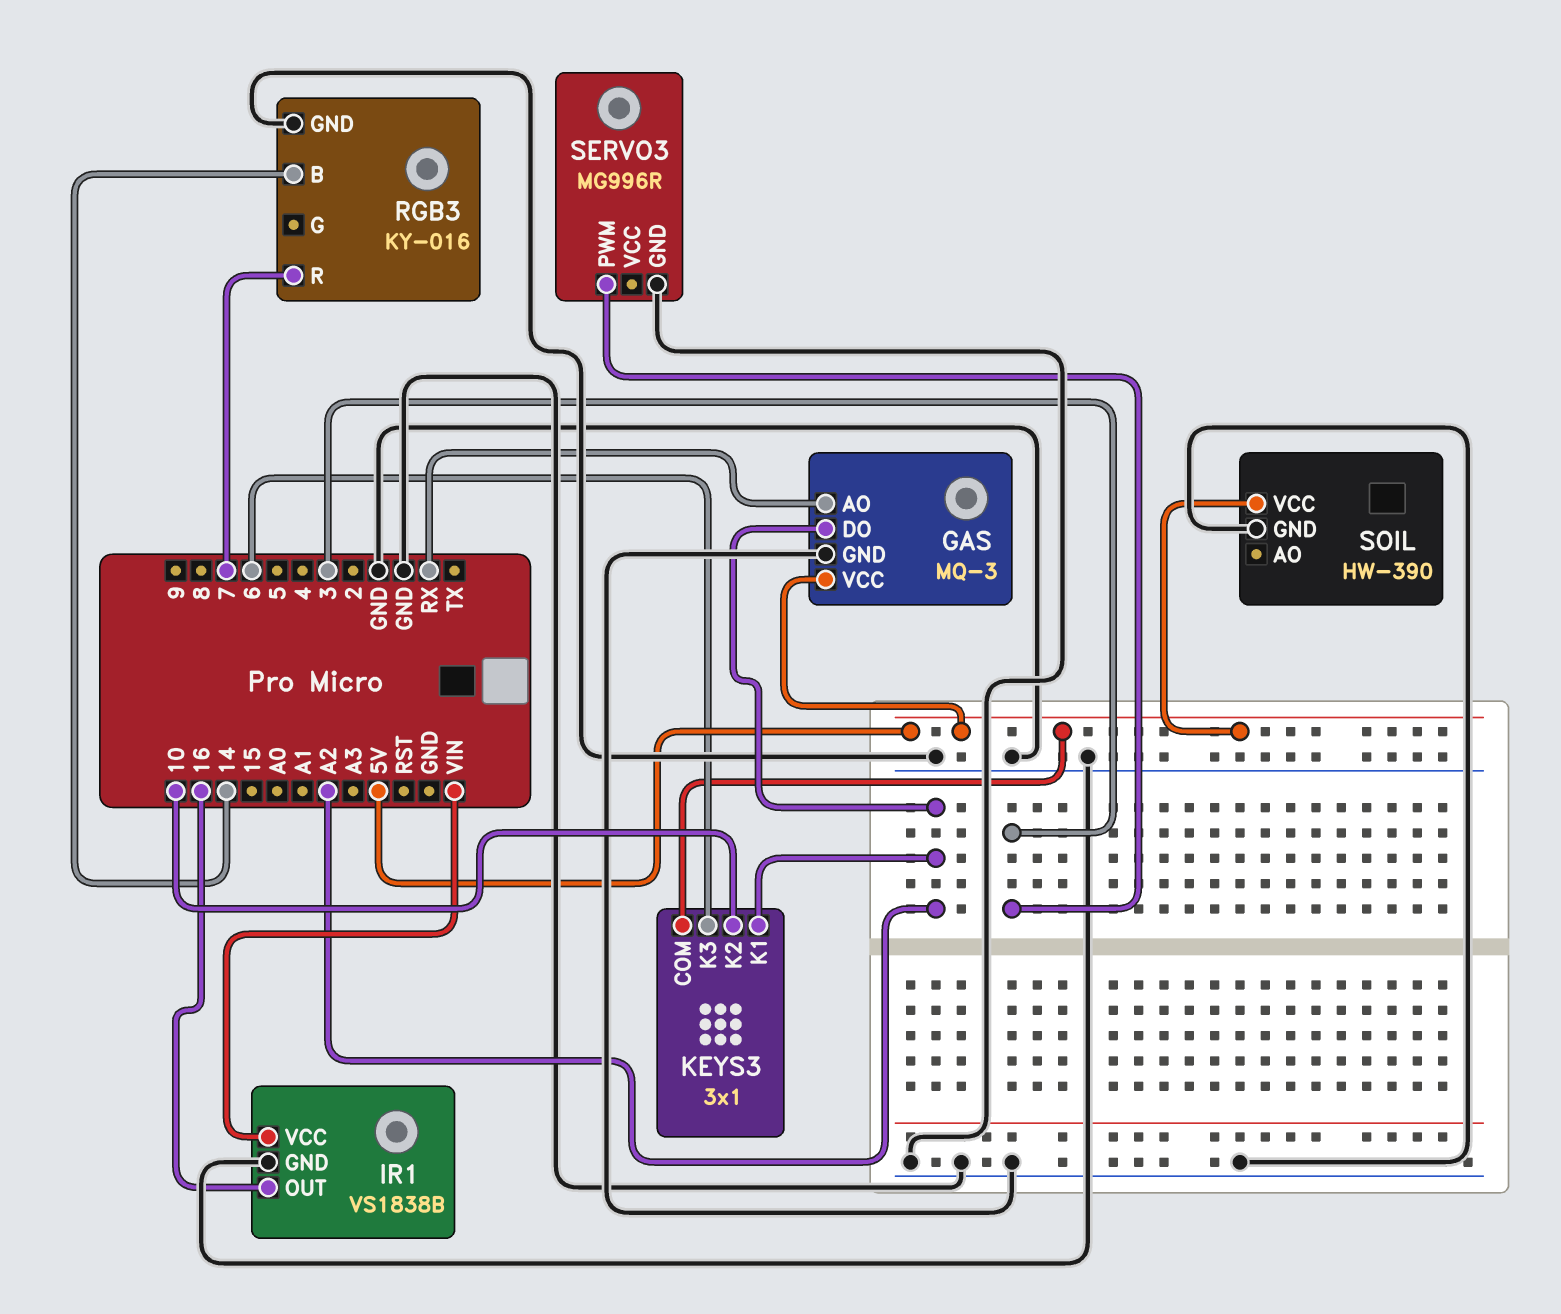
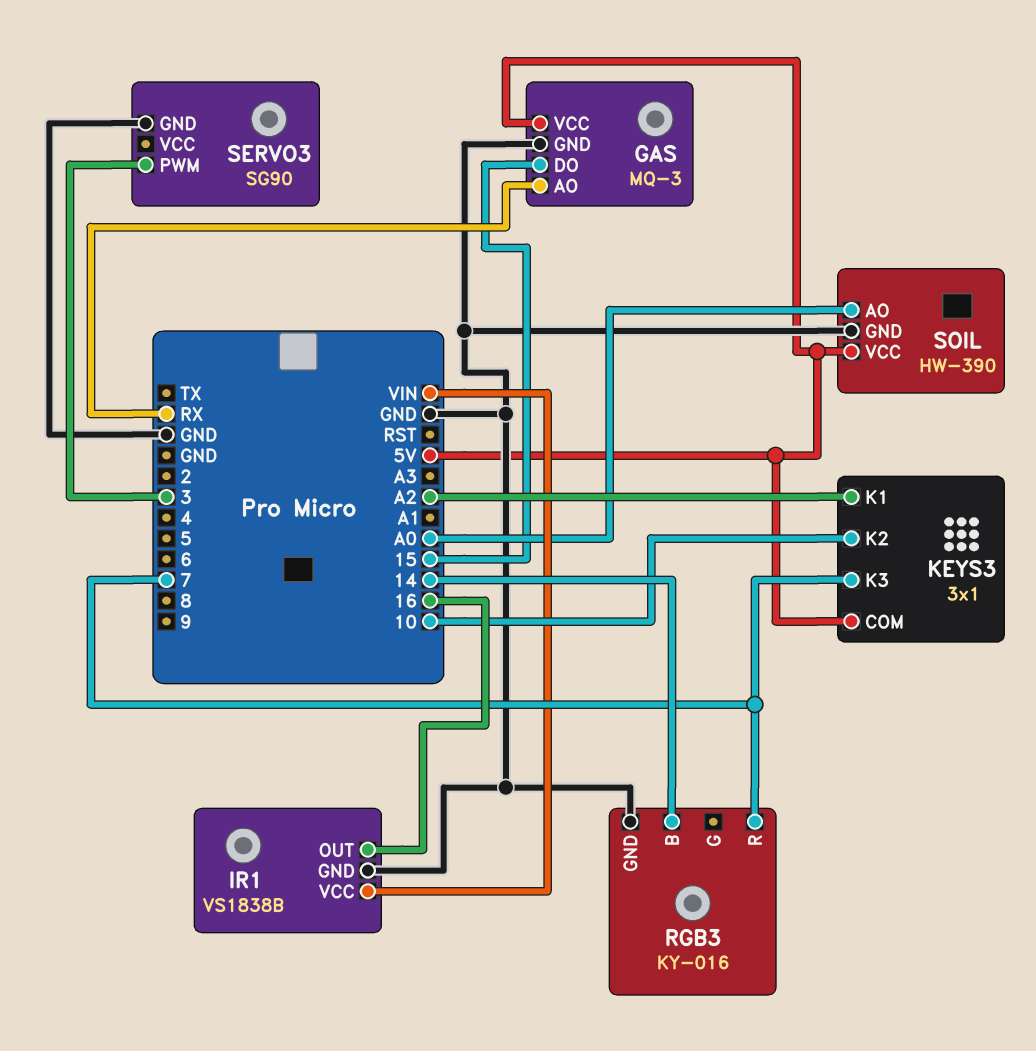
GAS pin DO: A2 -> 15
KEYS3 pin K3: 6 -> 7
SERVO3: MG996R -> SG90
SOIL pin AO: none -> A0

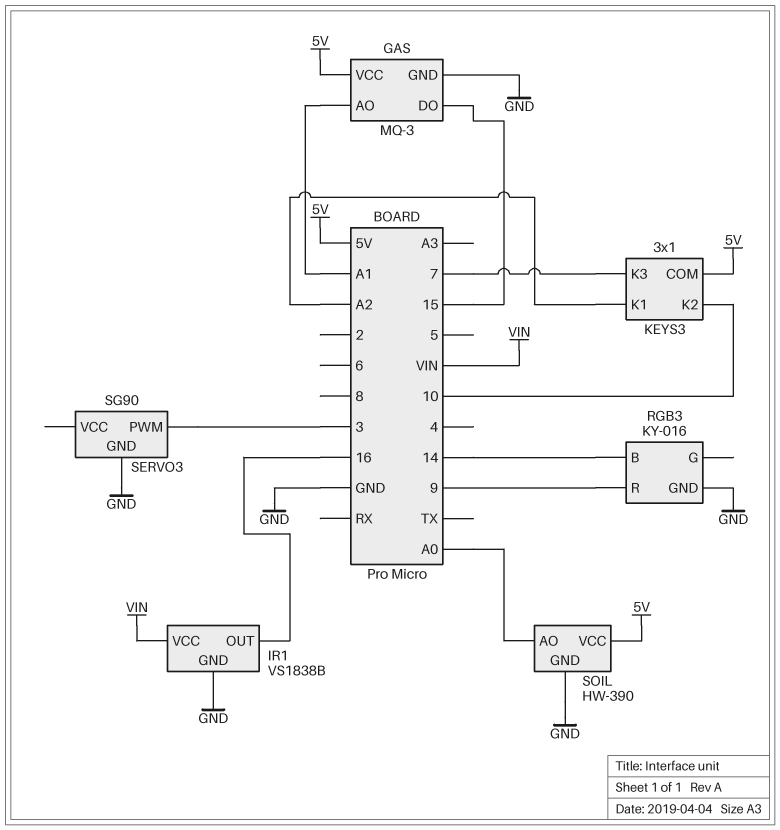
GAS pin AO: RX -> A1
RGB3 pin R: 7 -> 9

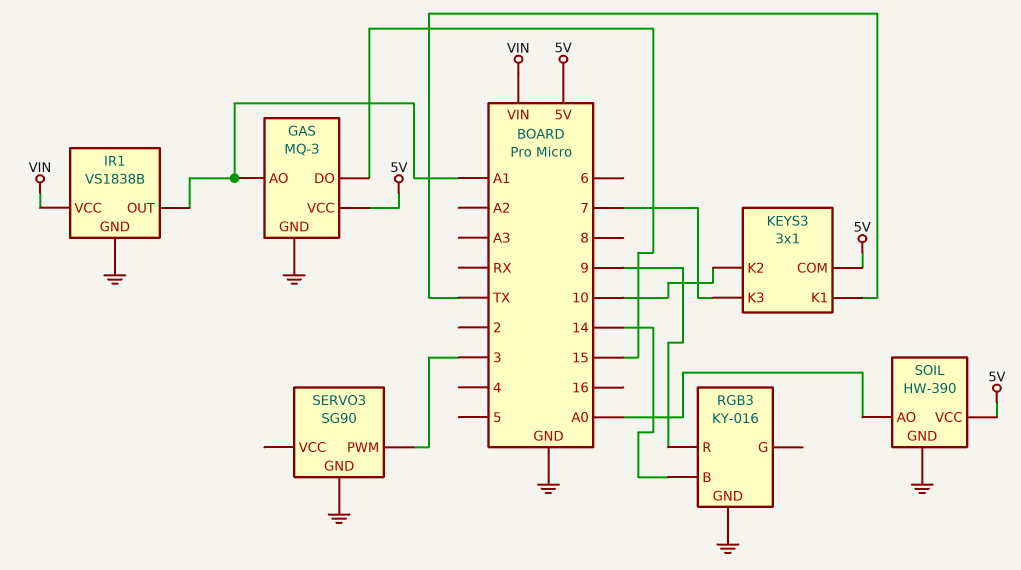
IR1 pin OUT: 16 -> A1
KEYS3 pin K1: A2 -> TX

